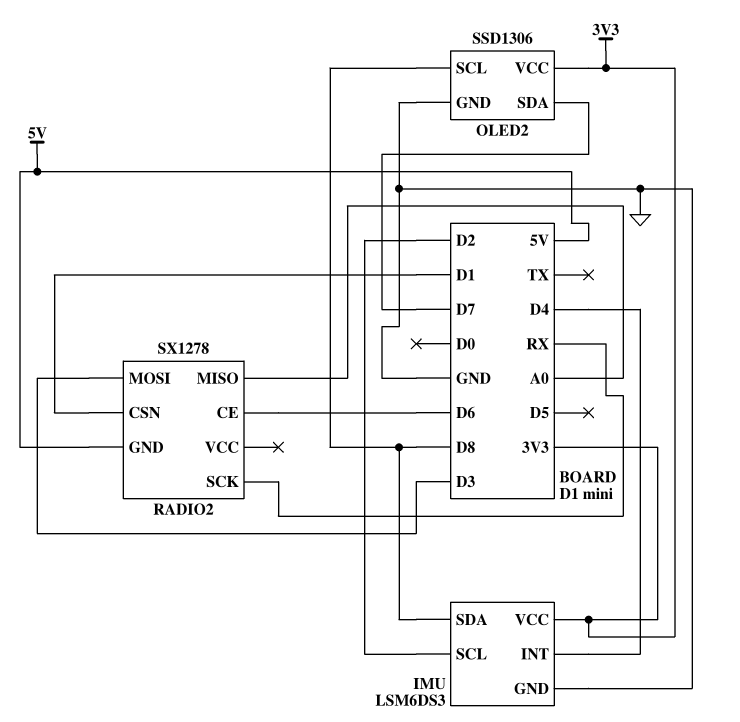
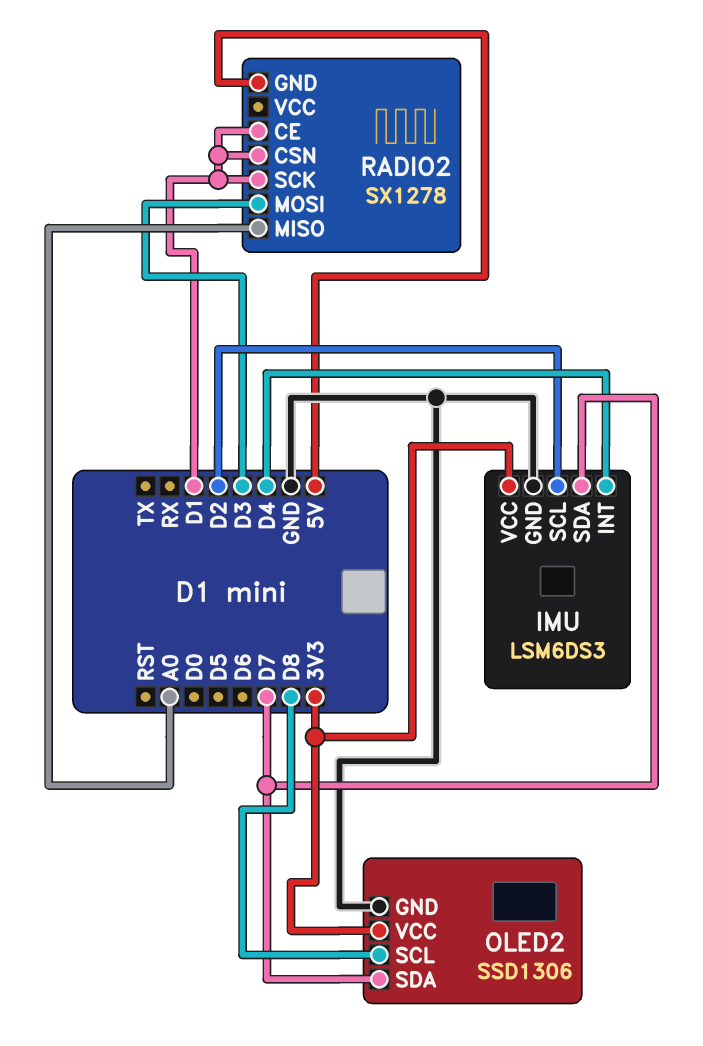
IMU pin SDA: D8 -> D7
RADIO2 pin CE: D6 -> D1
RADIO2 pin SCK: RX -> D1

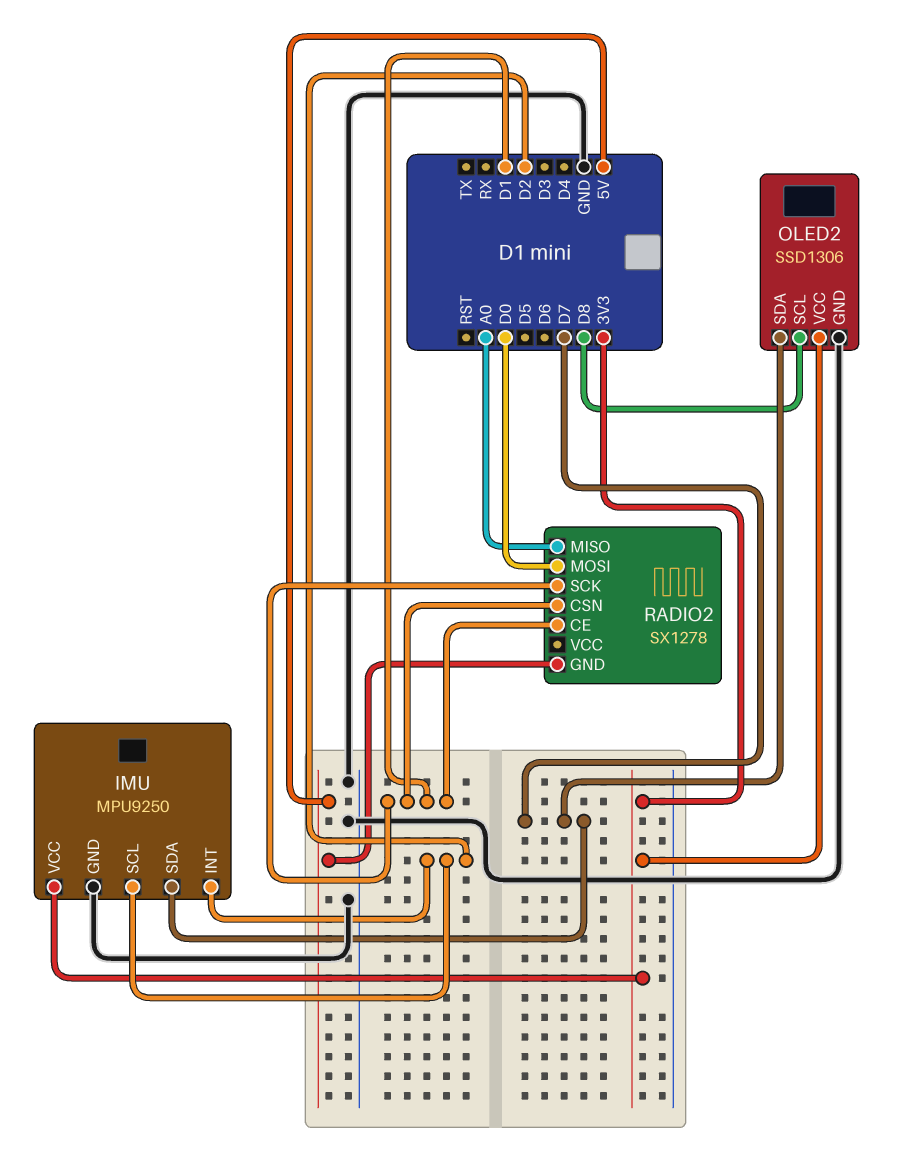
IMU: LSM6DS3 -> MPU9250
IMU pin INT: D4 -> D2
RADIO2 pin MOSI: D3 -> D0

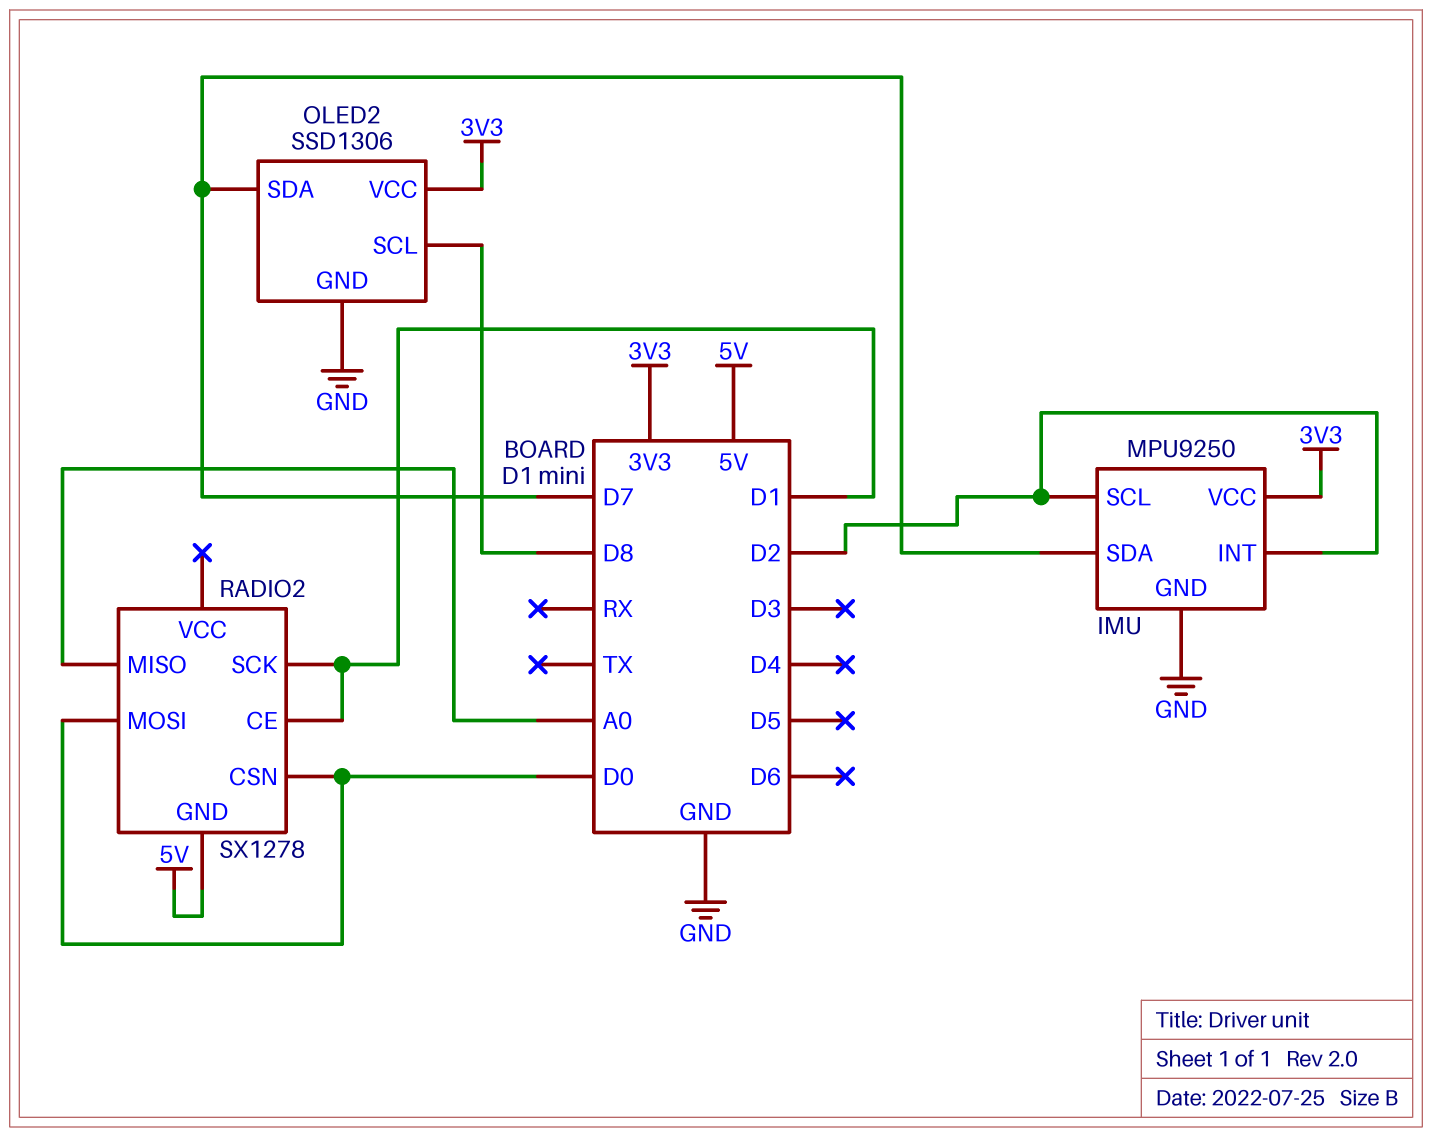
RADIO2 pin CSN: D1 -> D0

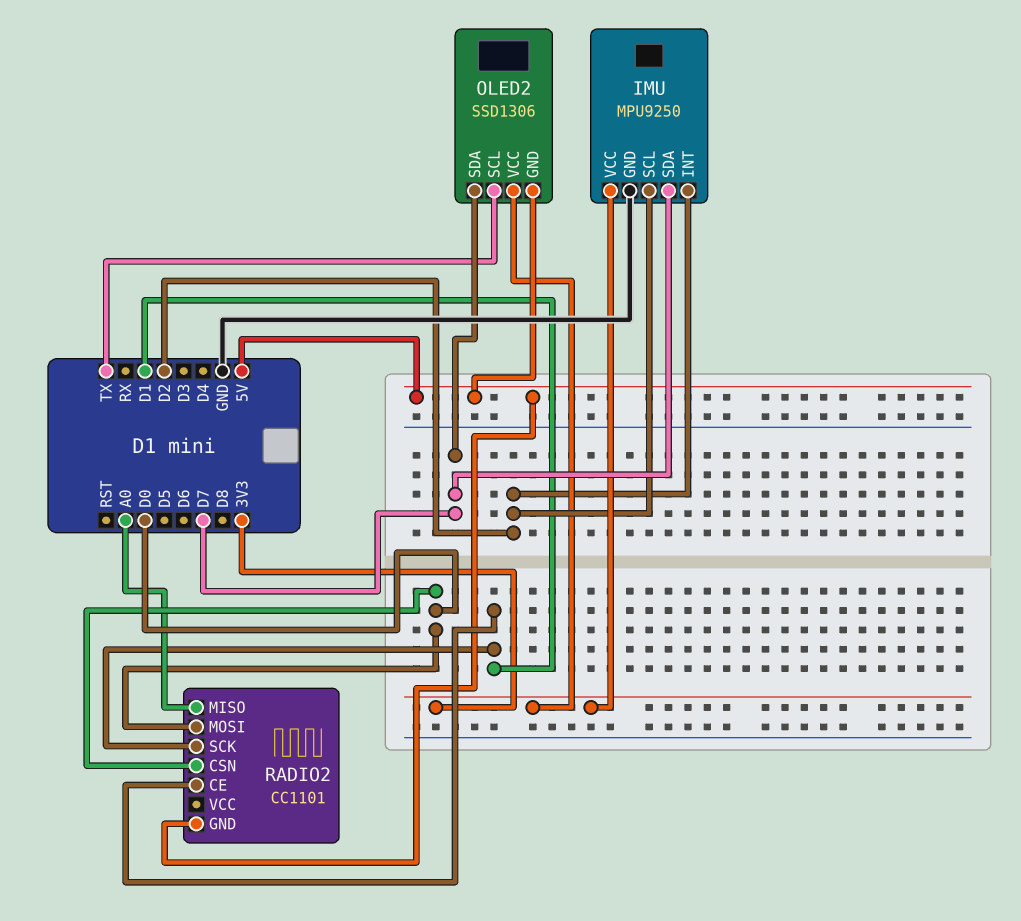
OLED2 pin GND: GND -> 5V
OLED2 pin SCL: D8 -> TX
RADIO2: SX1278 -> CC1101

